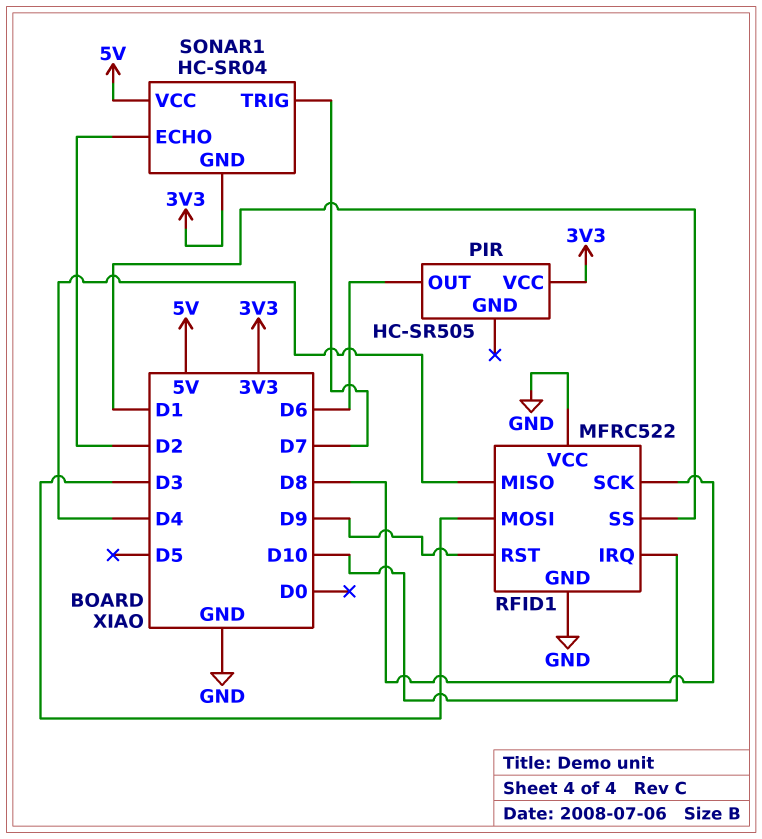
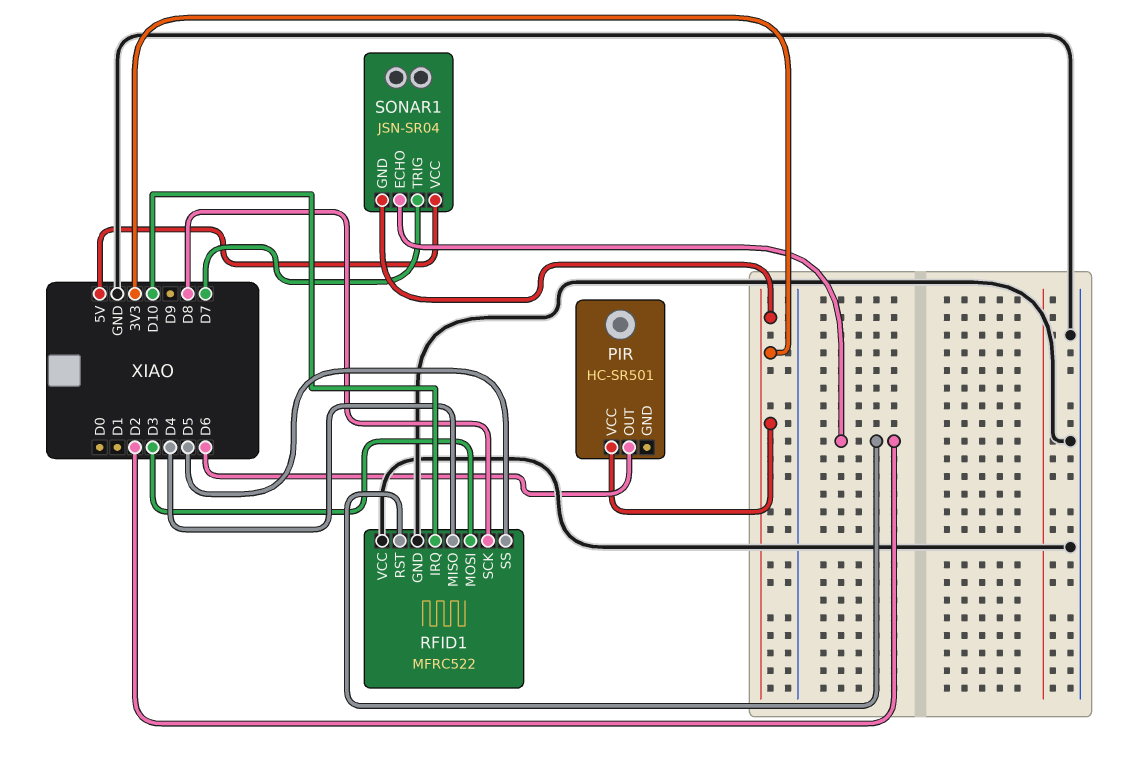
PIR: HC-SR505 -> HC-SR501
RFID1 pin RST: D9 -> D2
RFID1 pin SS: D1 -> D5
SONAR1: HC-SR04 -> JSN-SR04

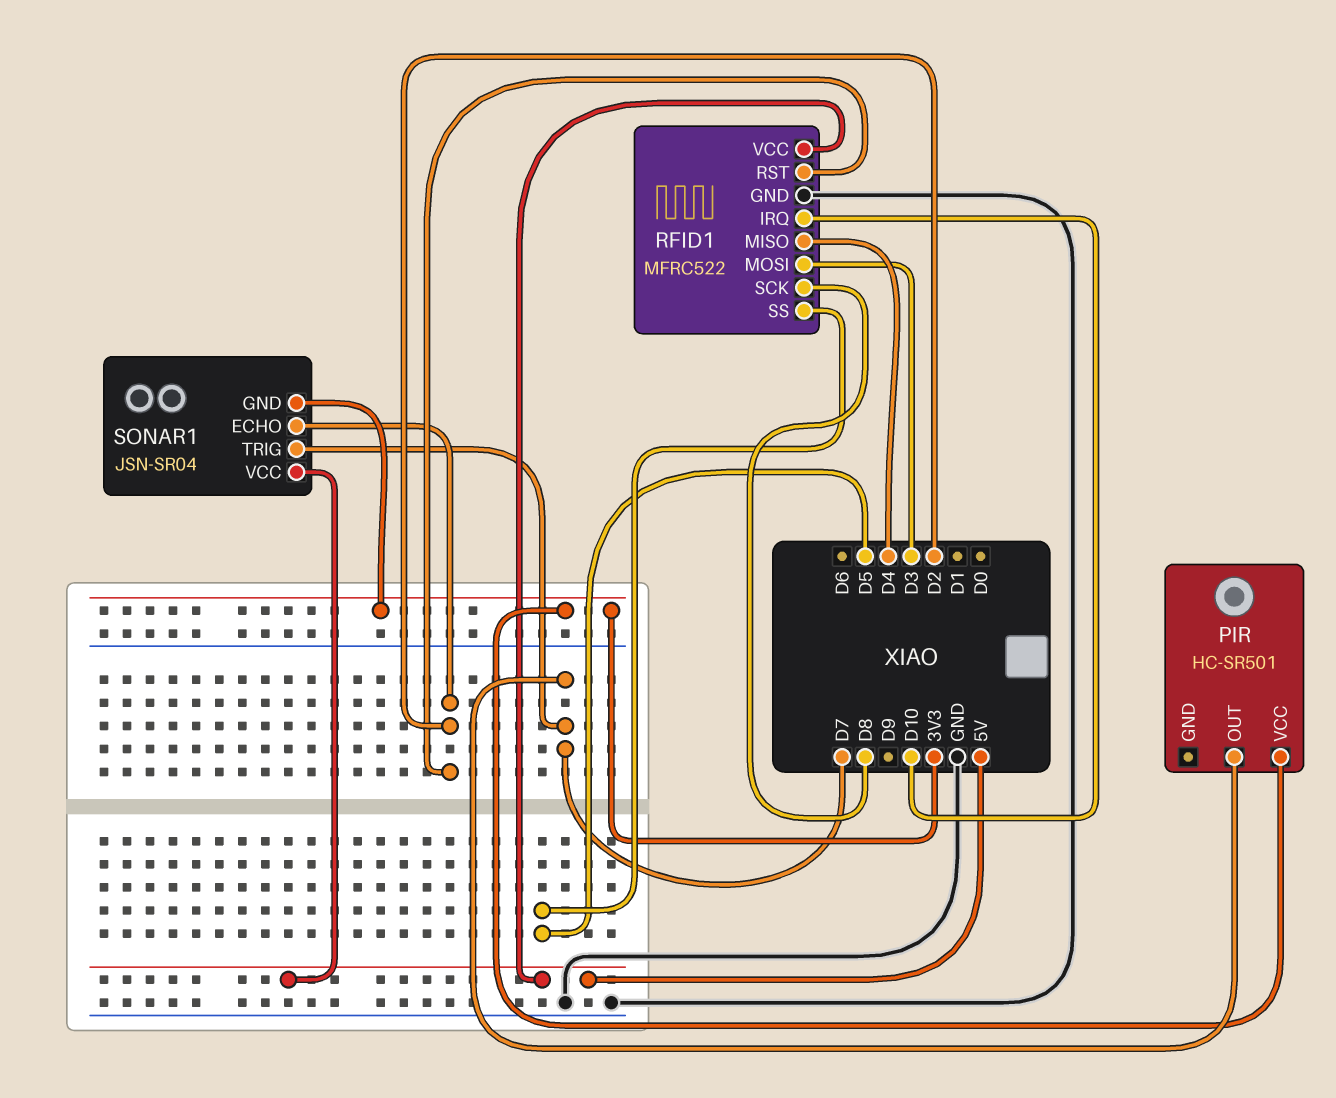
PIR pin OUT: D6 -> D7
RFID1 pin VCC: GND -> 5V

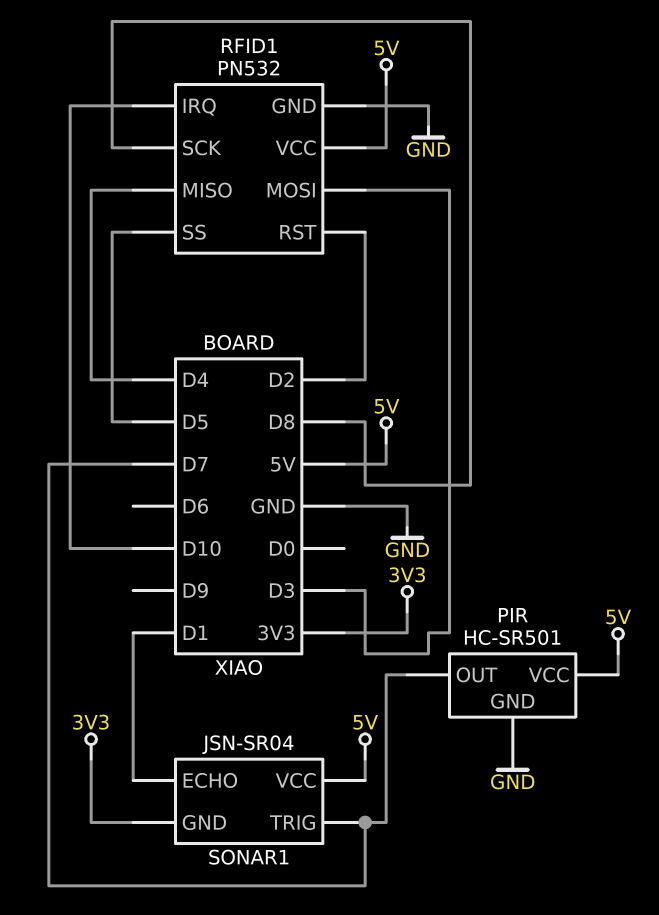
PIR pin GND: none -> GND
PIR pin VCC: 3V3 -> 5V
RFID1: MFRC522 -> PN532
SONAR1 pin ECHO: D2 -> D1

